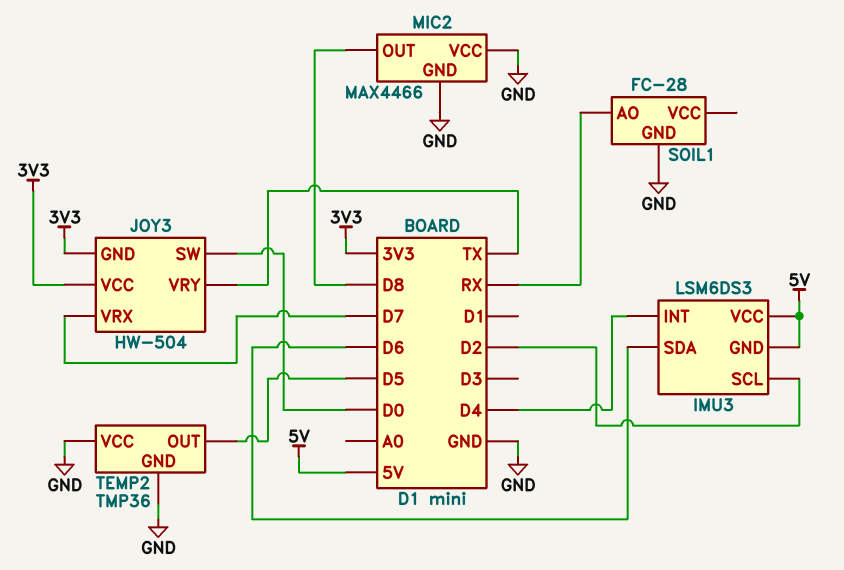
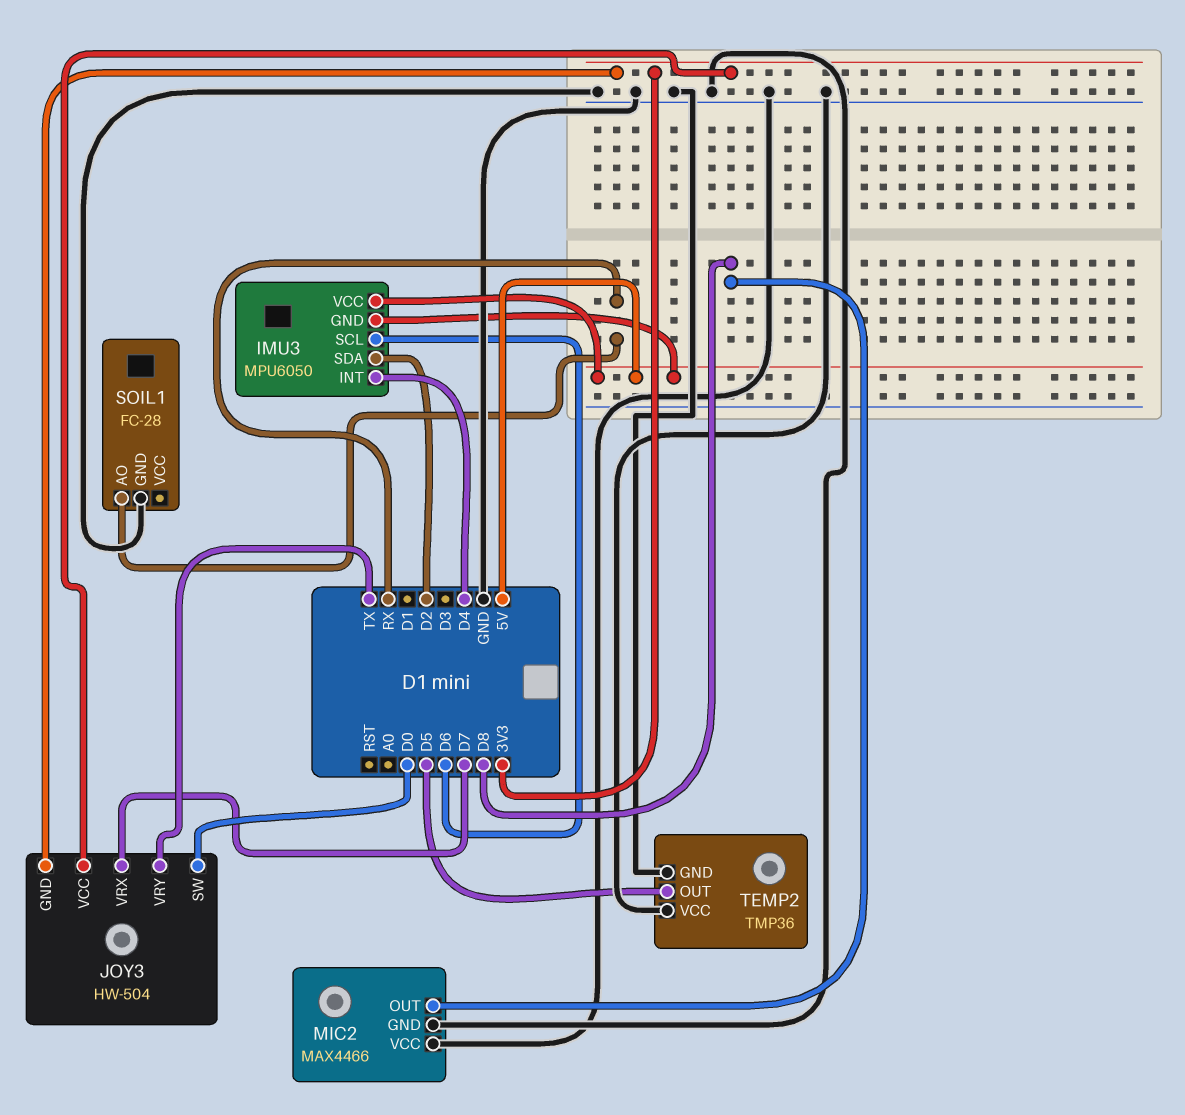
IMU3: LSM6DS3 -> MPU6050
IMU3 pin SCL: D2 -> D6
IMU3 pin SDA: D6 -> D2

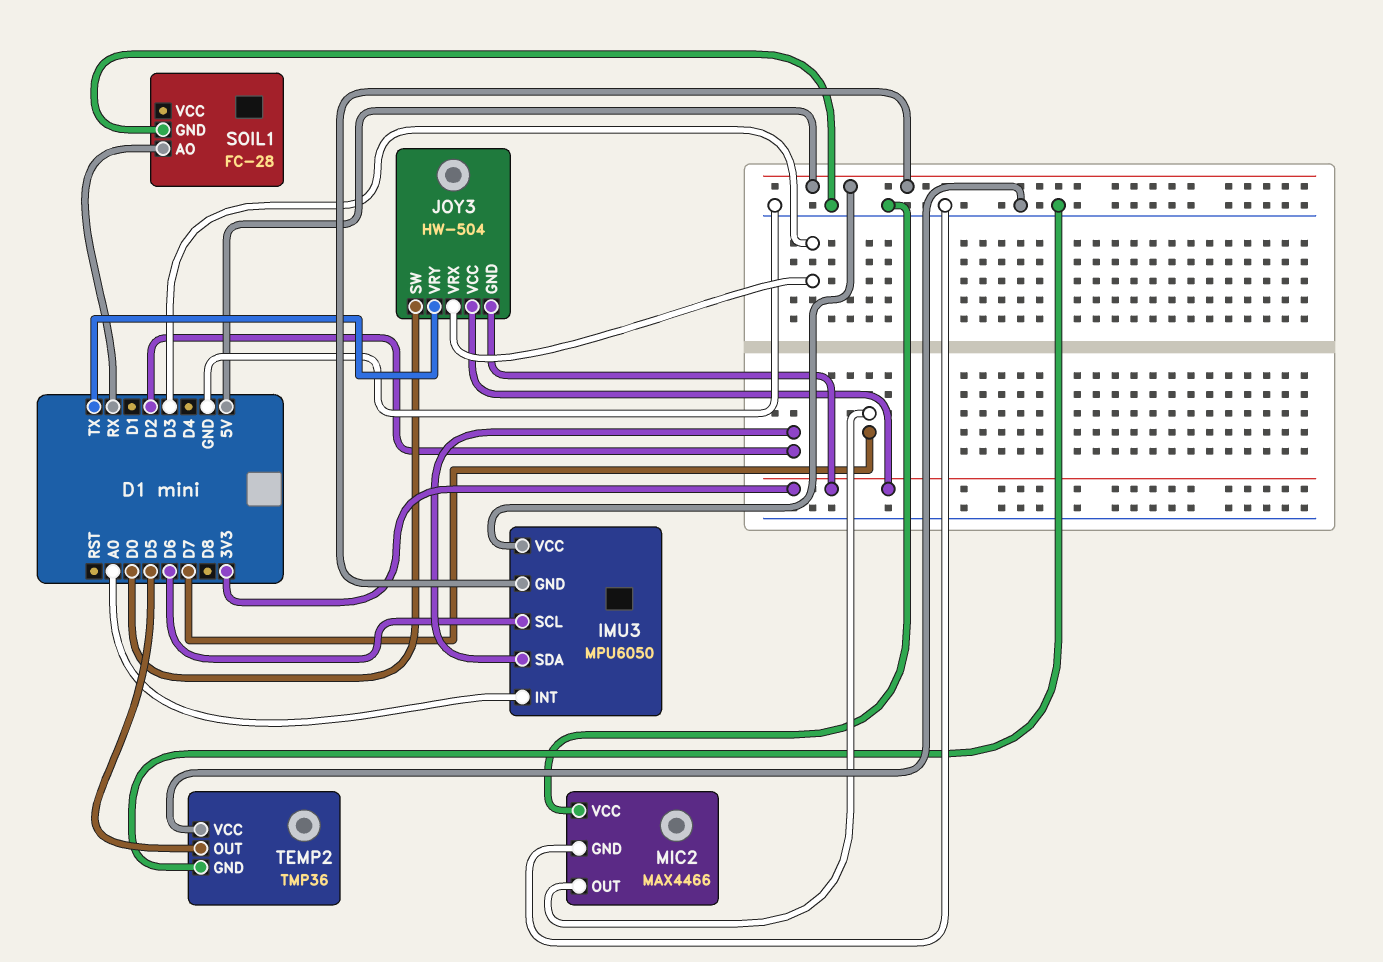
IMU3 pin INT: D4 -> A0
JOY3 pin VRX: D7 -> D3
MIC2 pin OUT: D8 -> D7

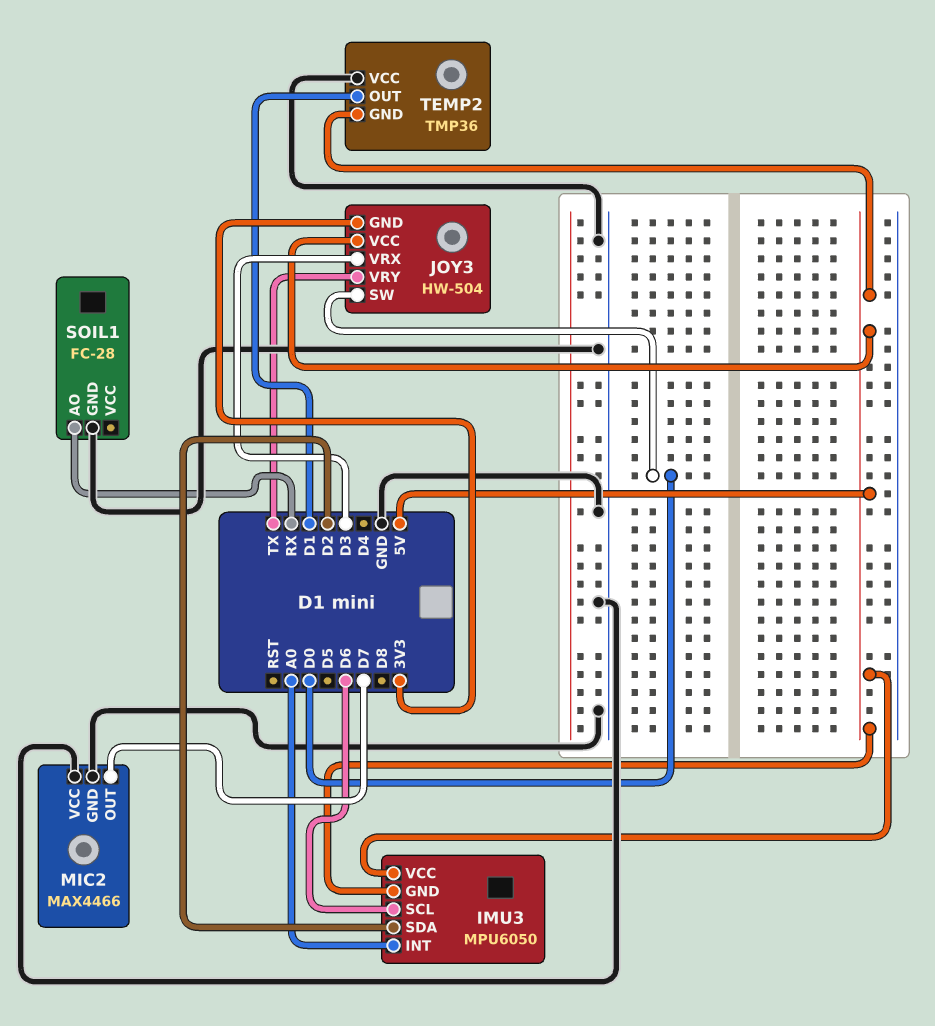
JOY3 pin VCC: 3V3 -> 5V
TEMP2 pin GND: GND -> 5V
TEMP2 pin OUT: D5 -> D1

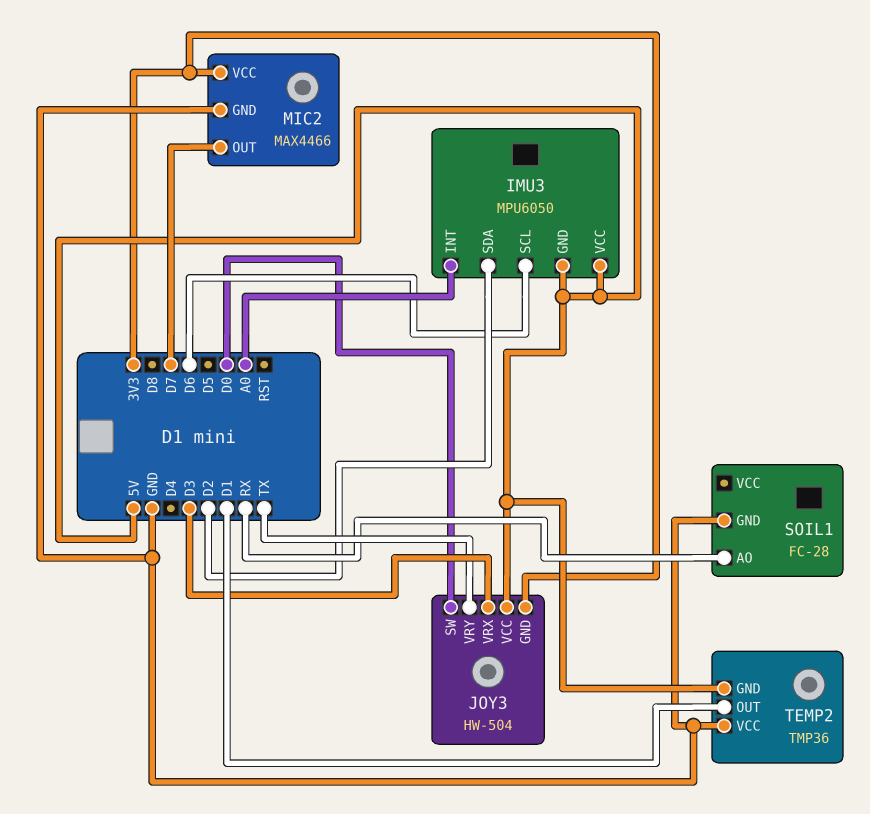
MIC2 pin VCC: GND -> 3V3

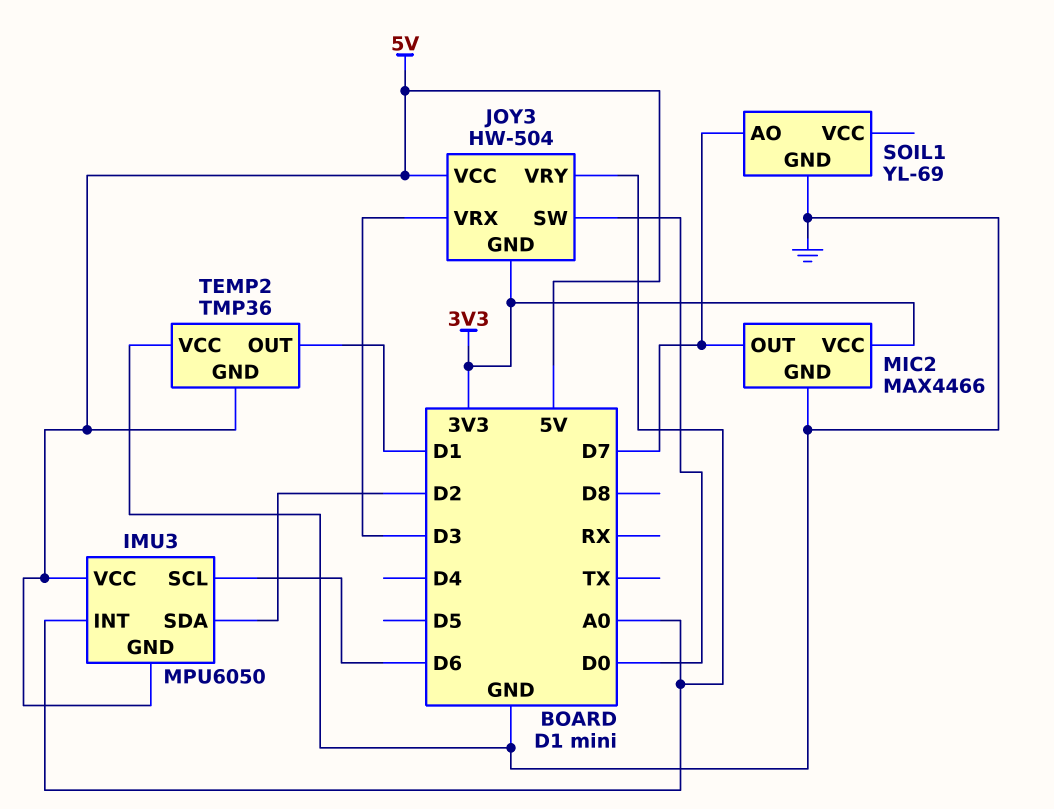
JOY3 pin VRY: TX -> A0
SOIL1: FC-28 -> YL-69
SOIL1 pin AO: RX -> D7

